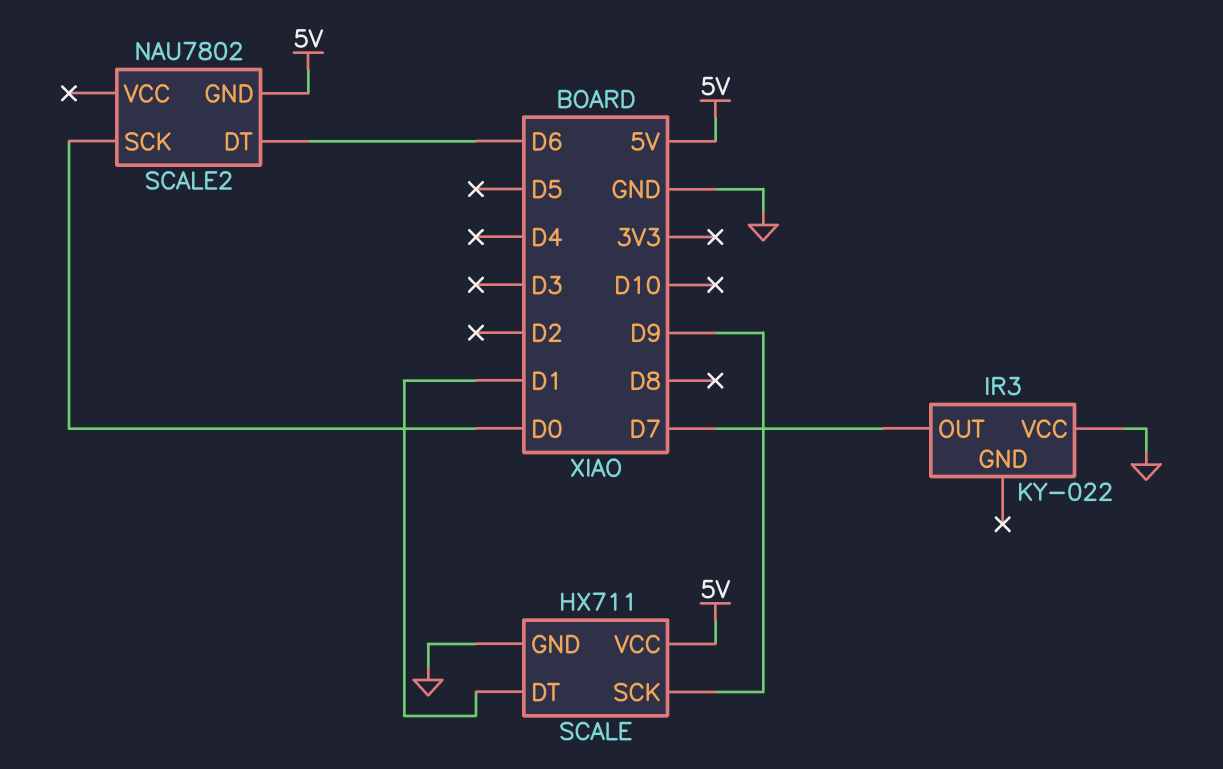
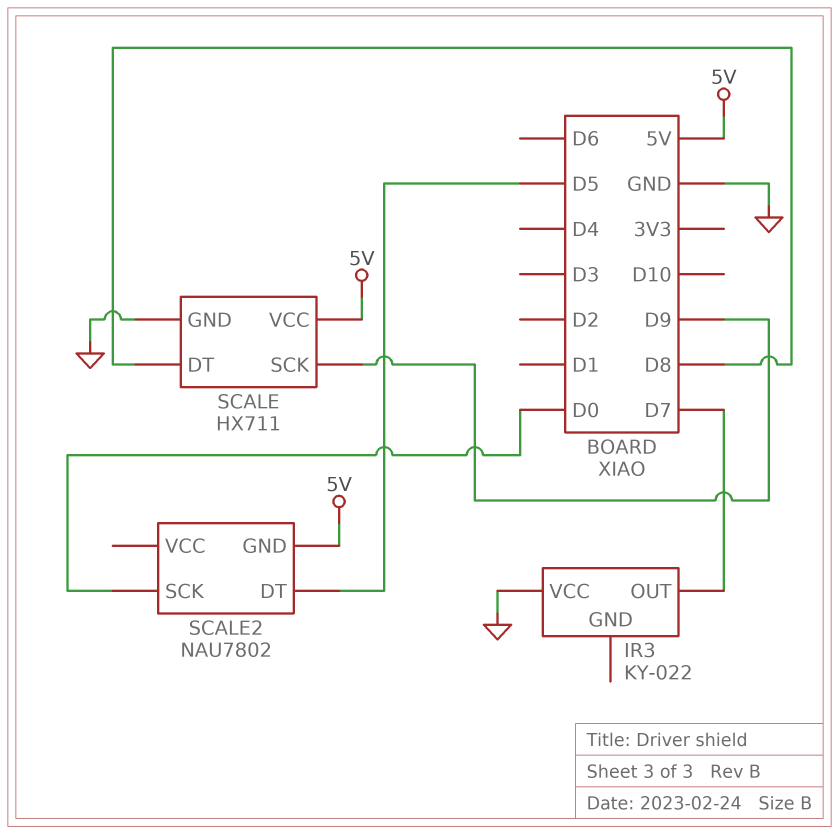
SCALE pin DT: D1 -> D8
SCALE2 pin DT: D6 -> D5

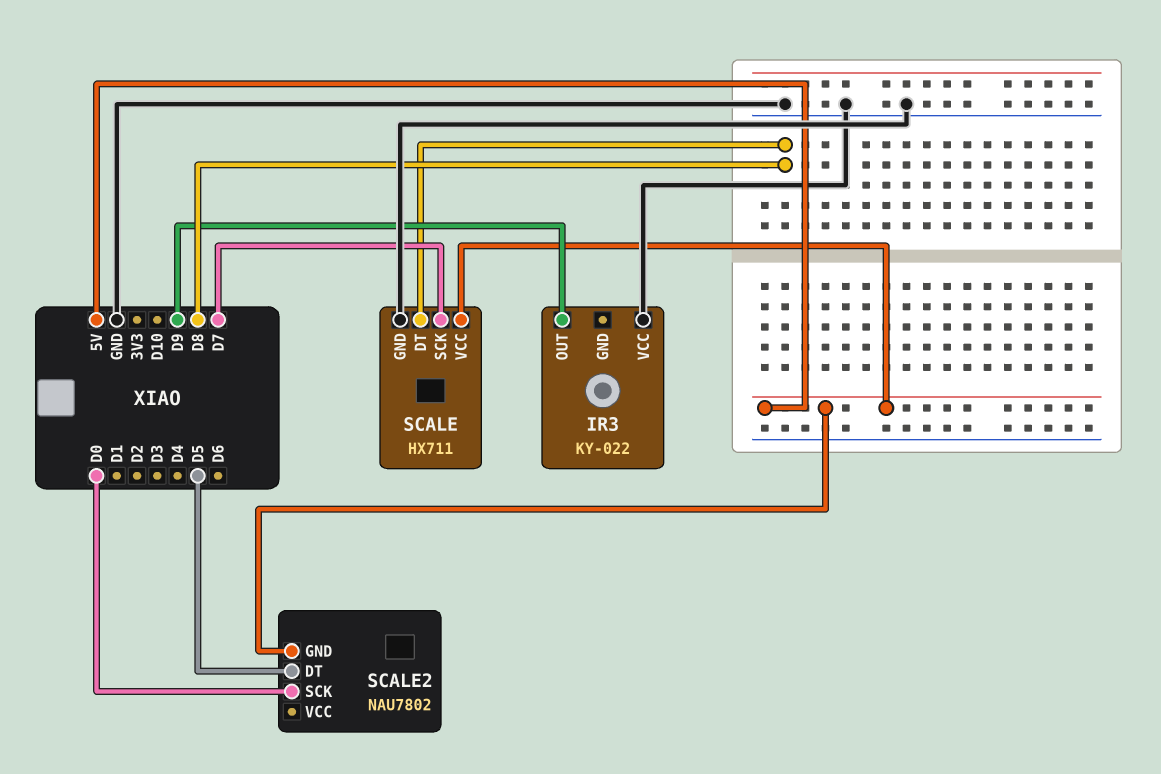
IR3 pin OUT: D7 -> D9
SCALE pin SCK: D9 -> D7

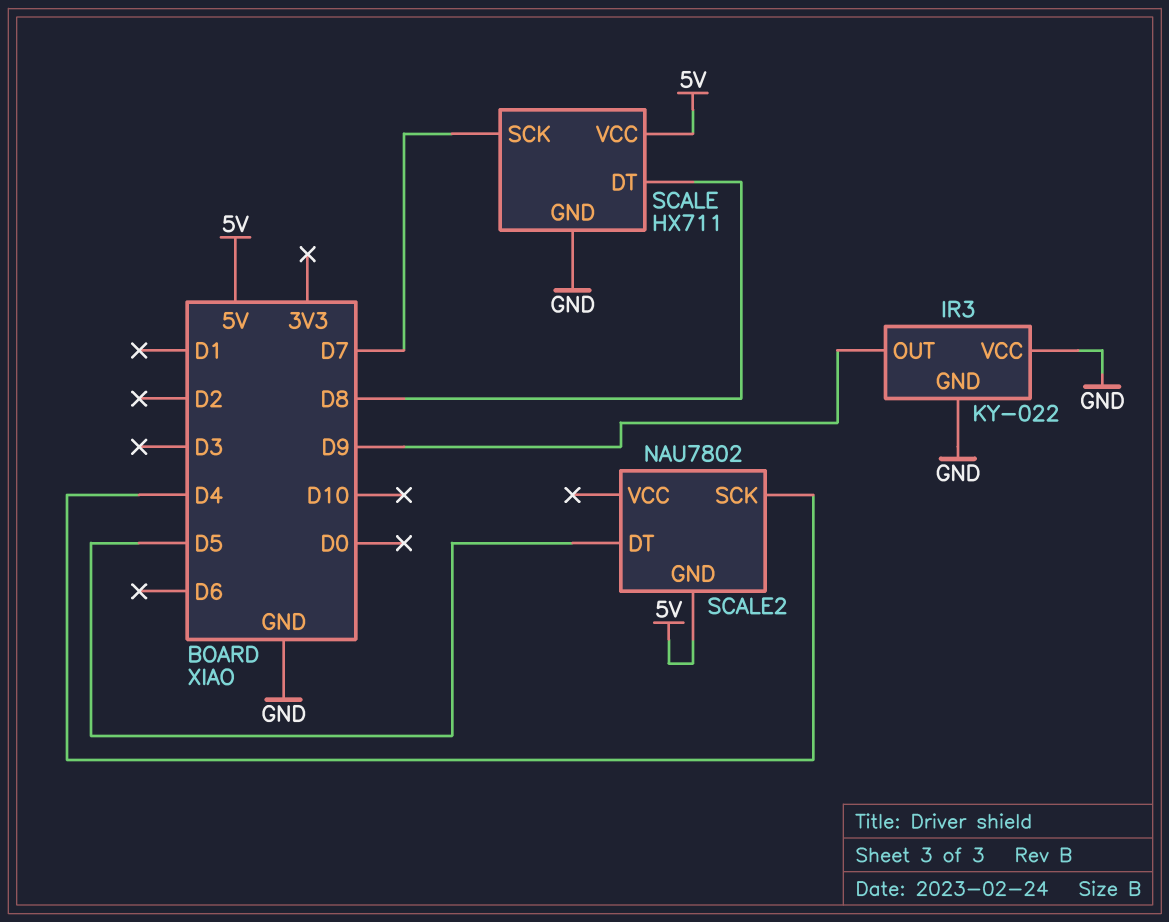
IR3 pin GND: none -> GND
SCALE2 pin SCK: D0 -> D4

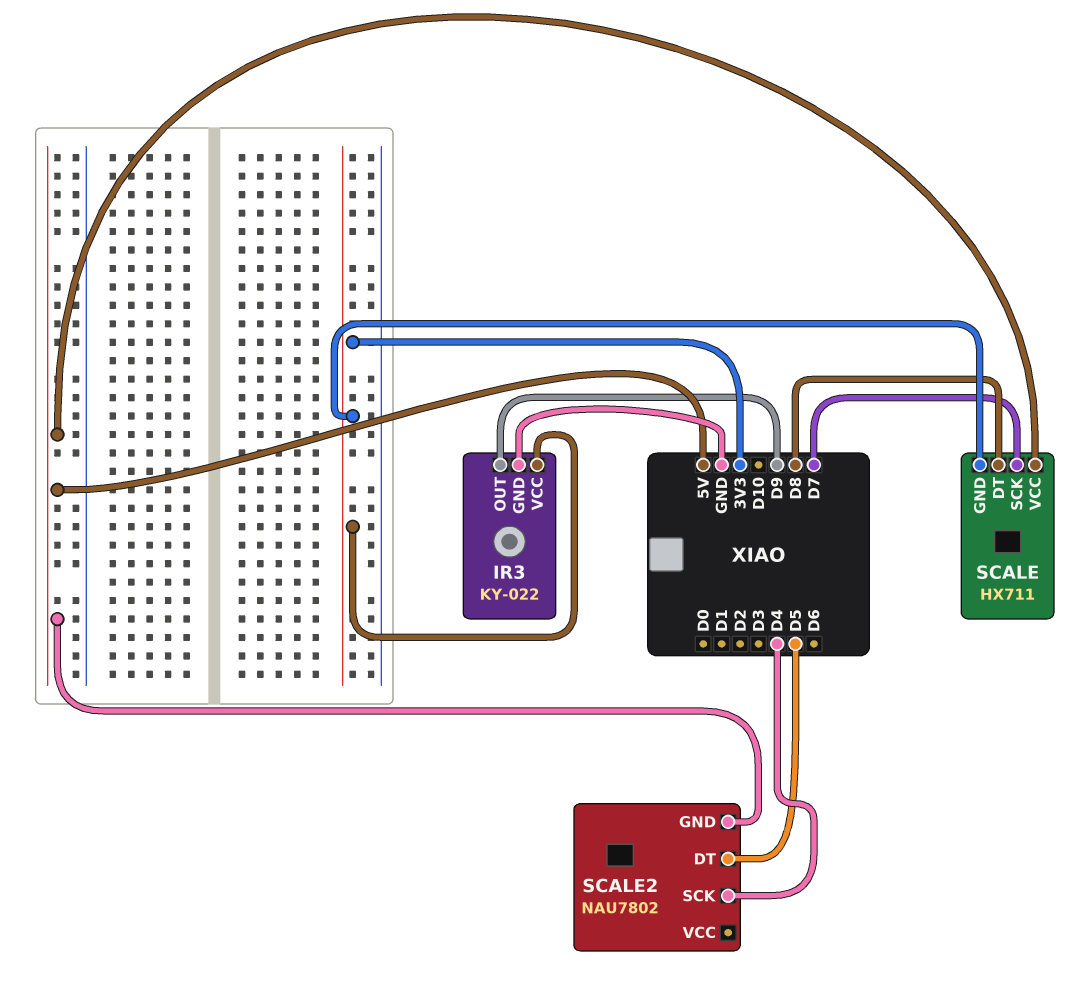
IR3 pin VCC: GND -> 3V3
SCALE pin GND: GND -> 3V3

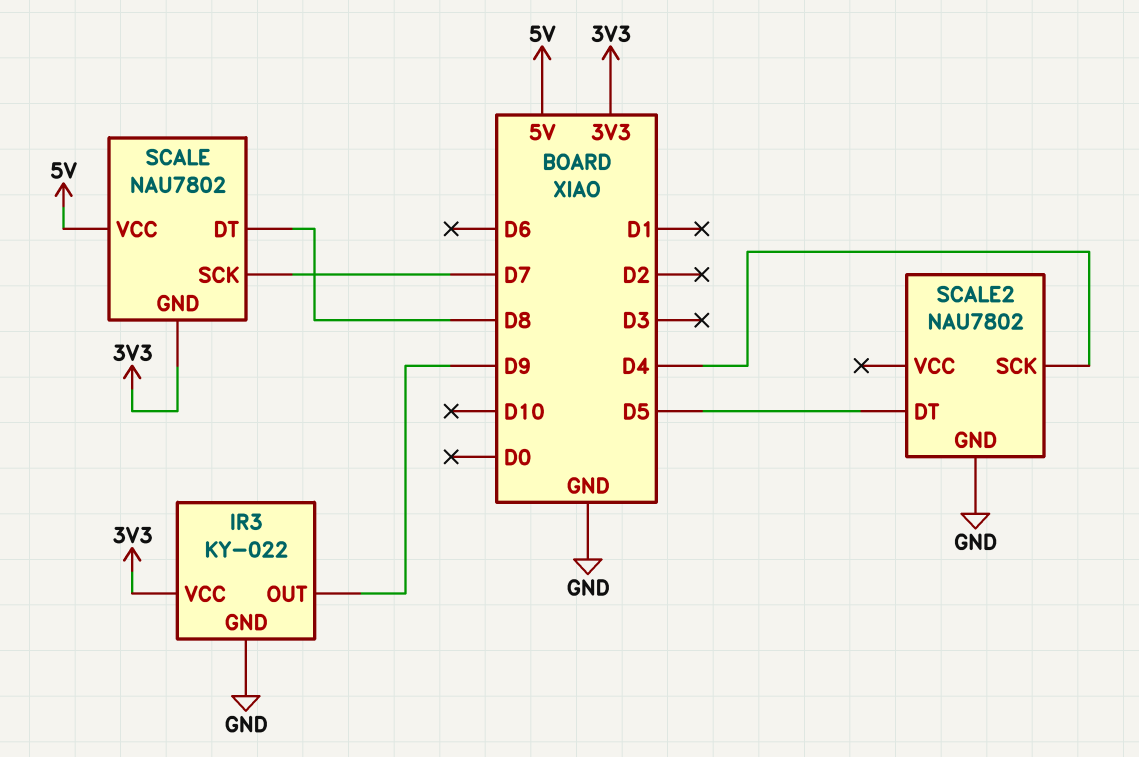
SCALE: HX711 -> NAU7802
SCALE2 pin GND: 5V -> GND

